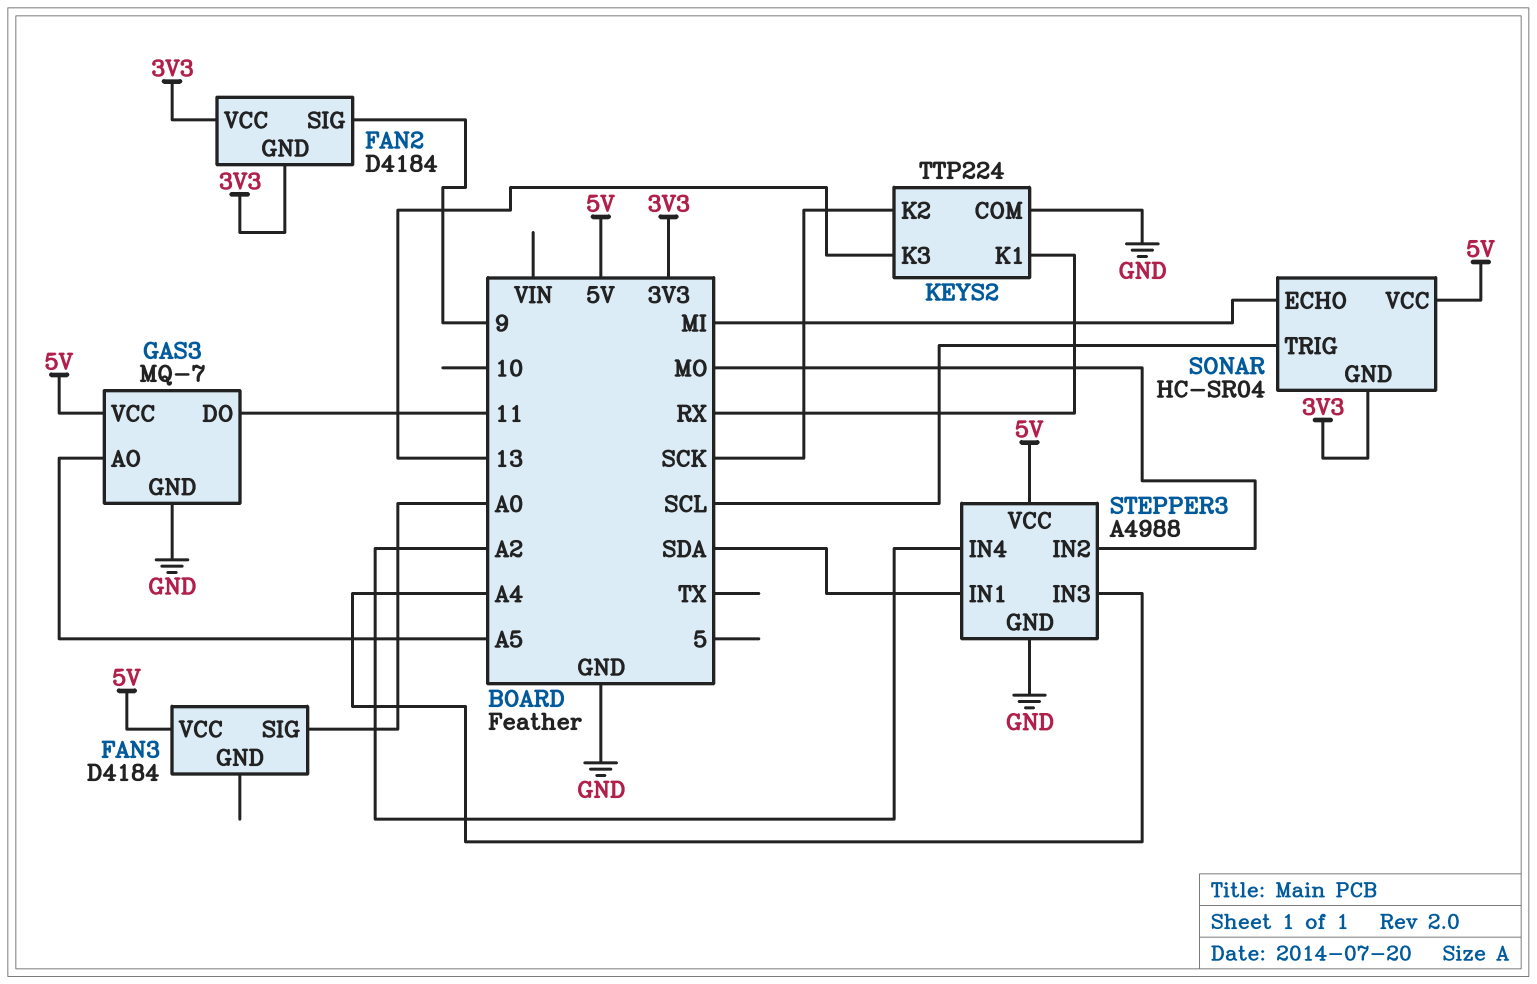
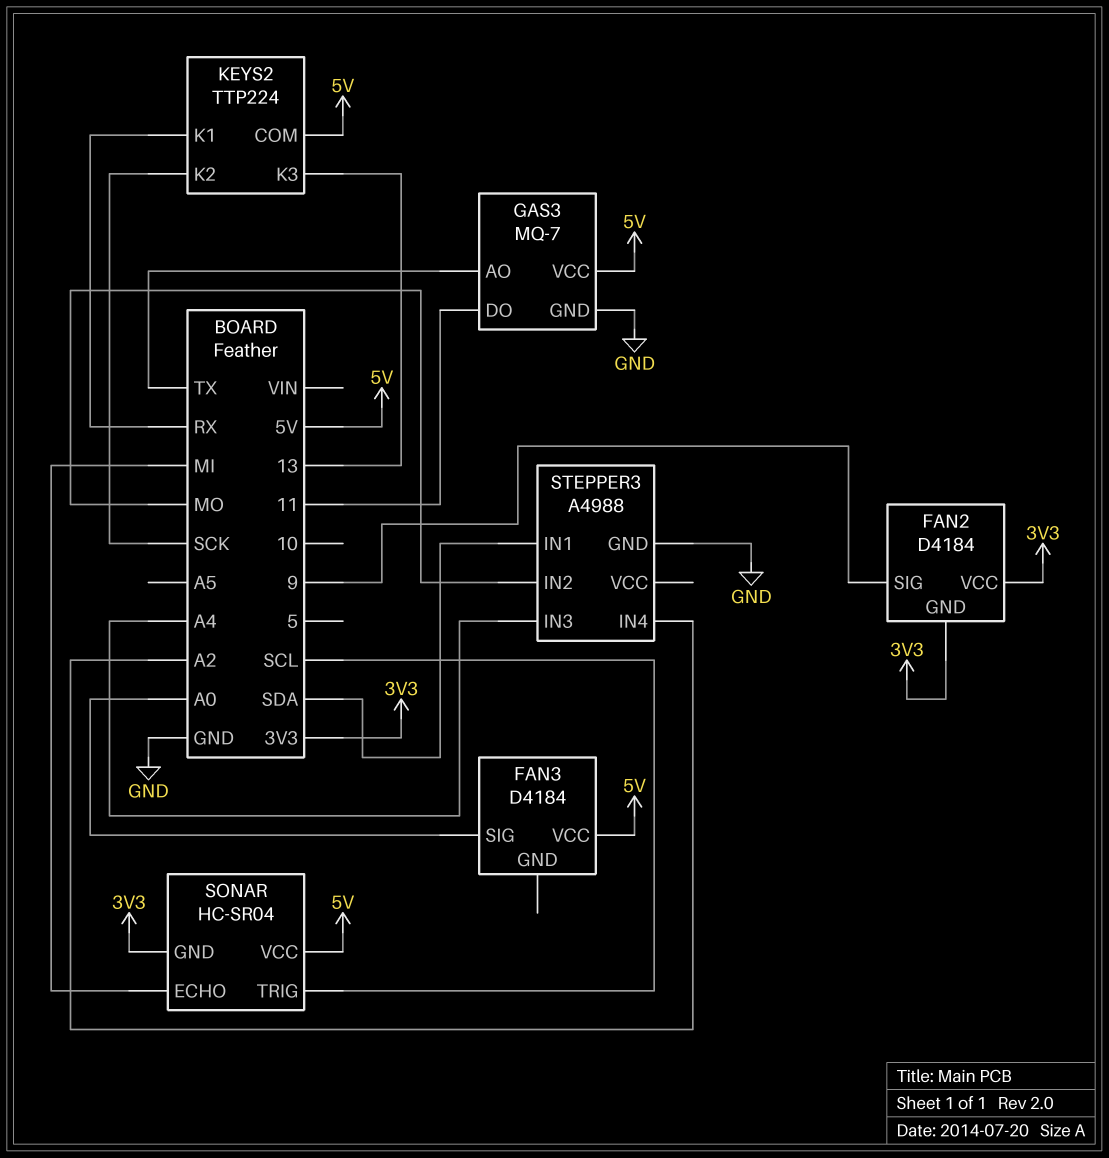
GAS3 pin AO: A5 -> TX
KEYS2 pin COM: GND -> 5V
STEPPER3 pin VCC: 5V -> none

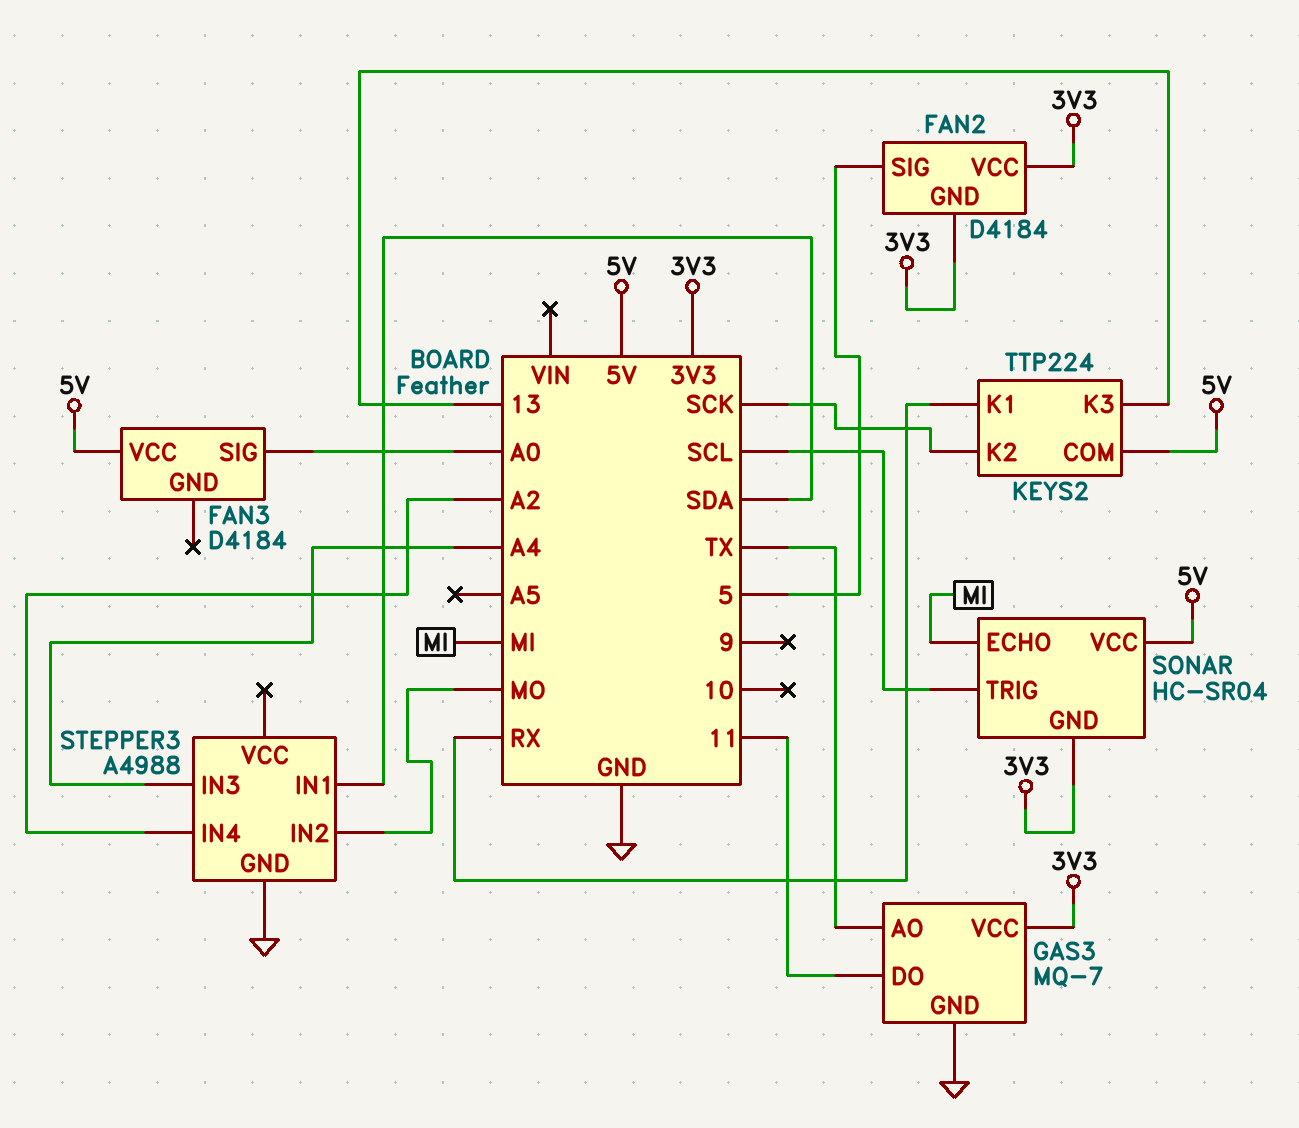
FAN2 pin SIG: 9 -> 5
GAS3 pin VCC: 5V -> 3V3

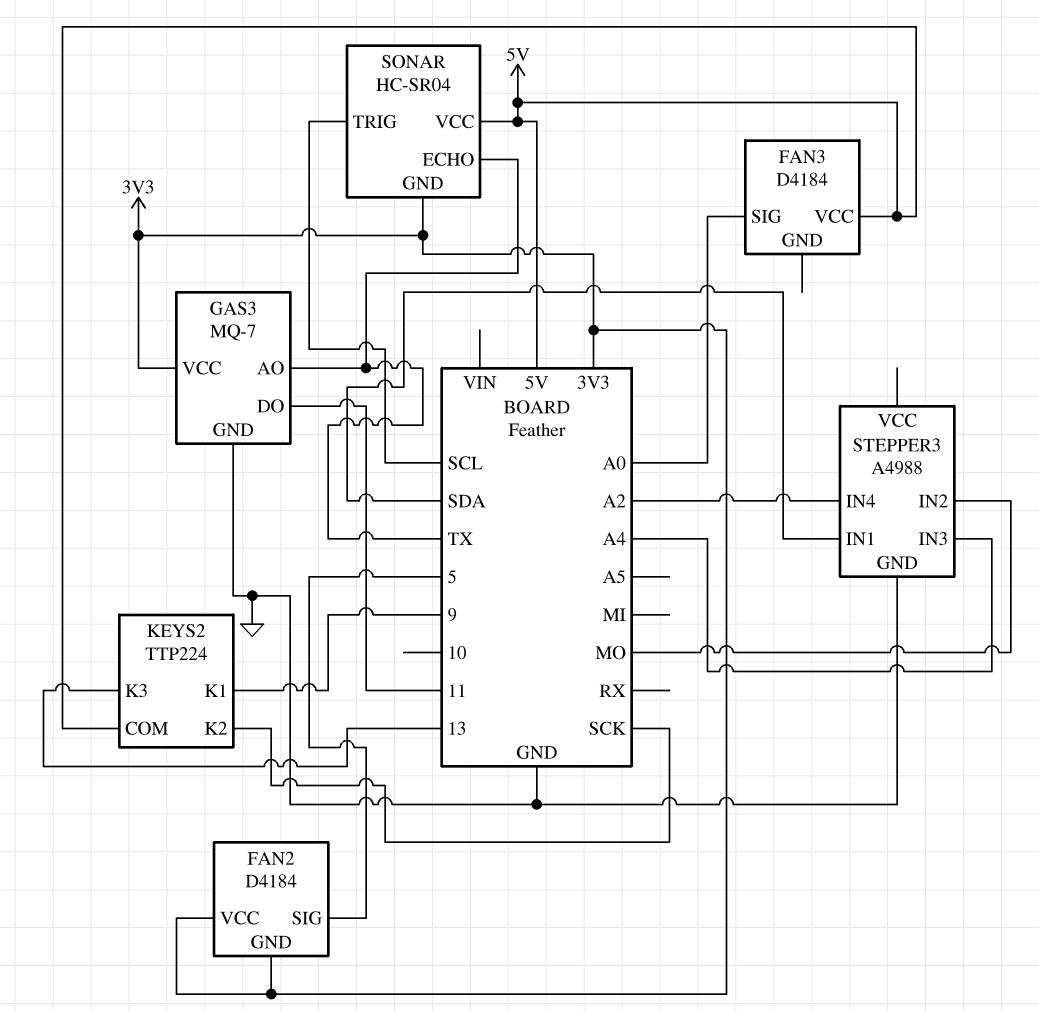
KEYS2 pin K1: RX -> 9
SONAR pin ECHO: MI -> TX

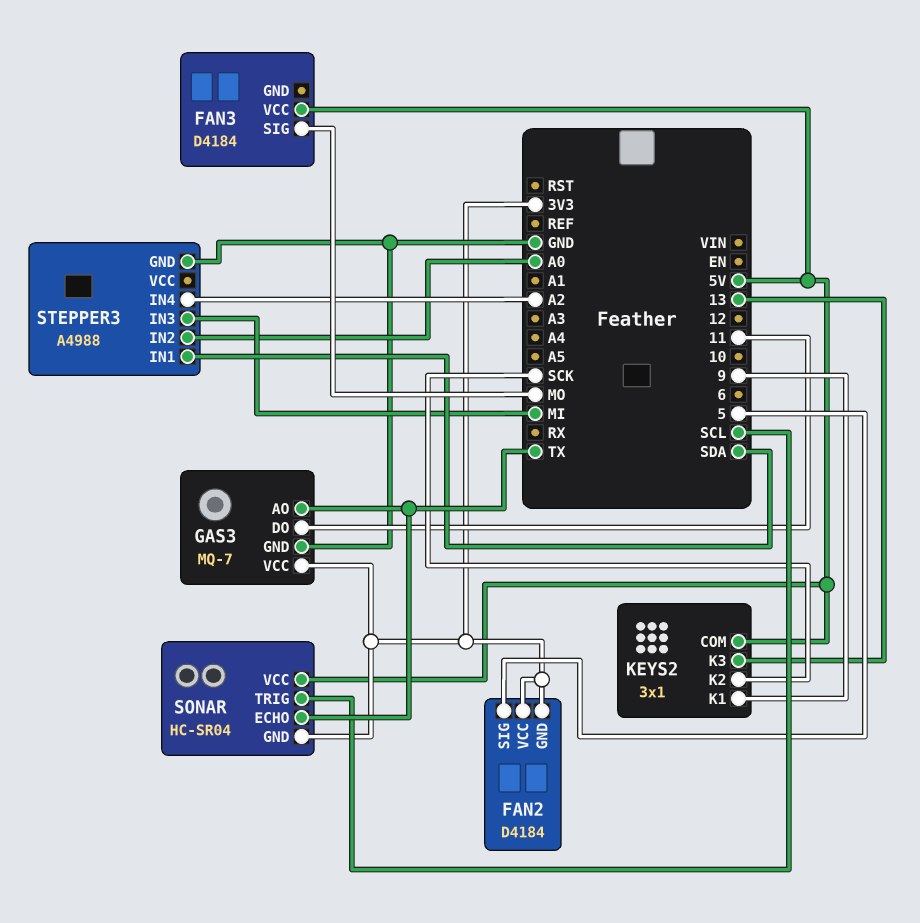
FAN3 pin SIG: A0 -> MO
KEYS2: TTP224 -> 3x1
STEPPER3 pin IN2: MO -> A0
STEPPER3 pin IN3: A4 -> MI

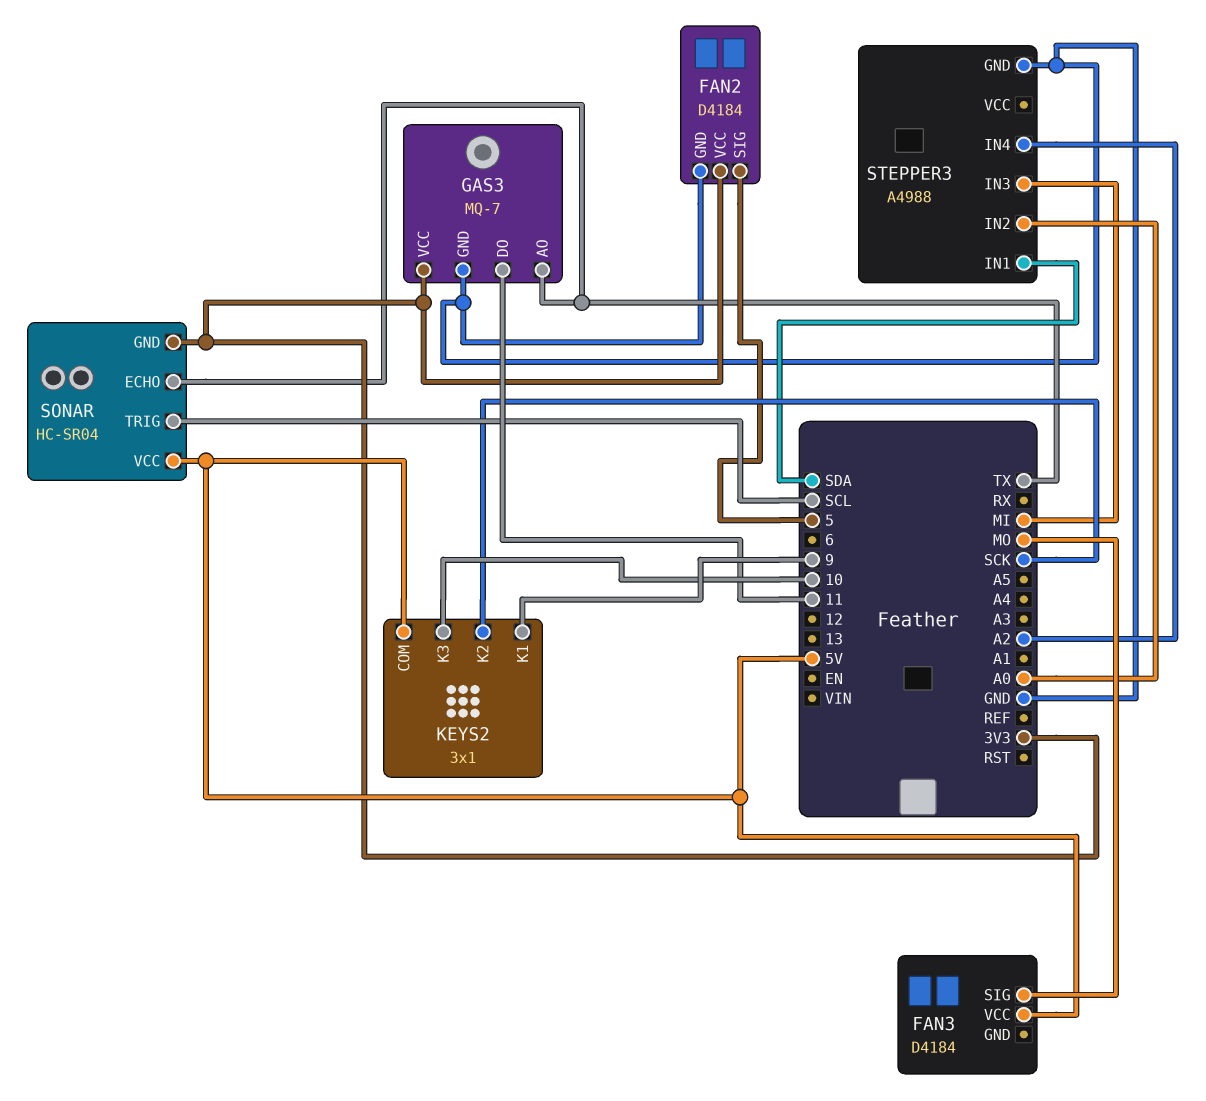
FAN2 pin GND: 3V3 -> GND
KEYS2 pin K3: 13 -> 10

